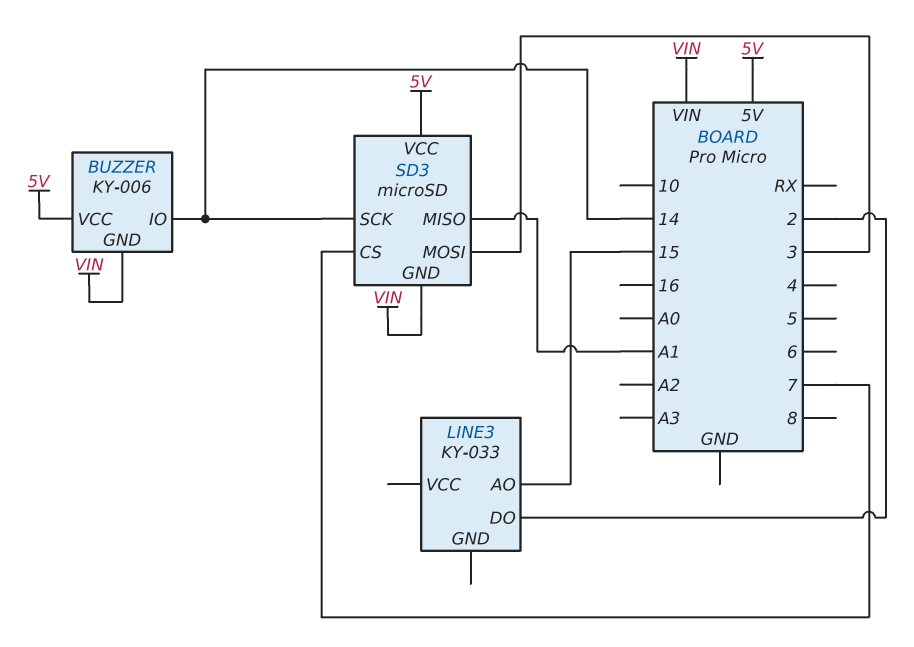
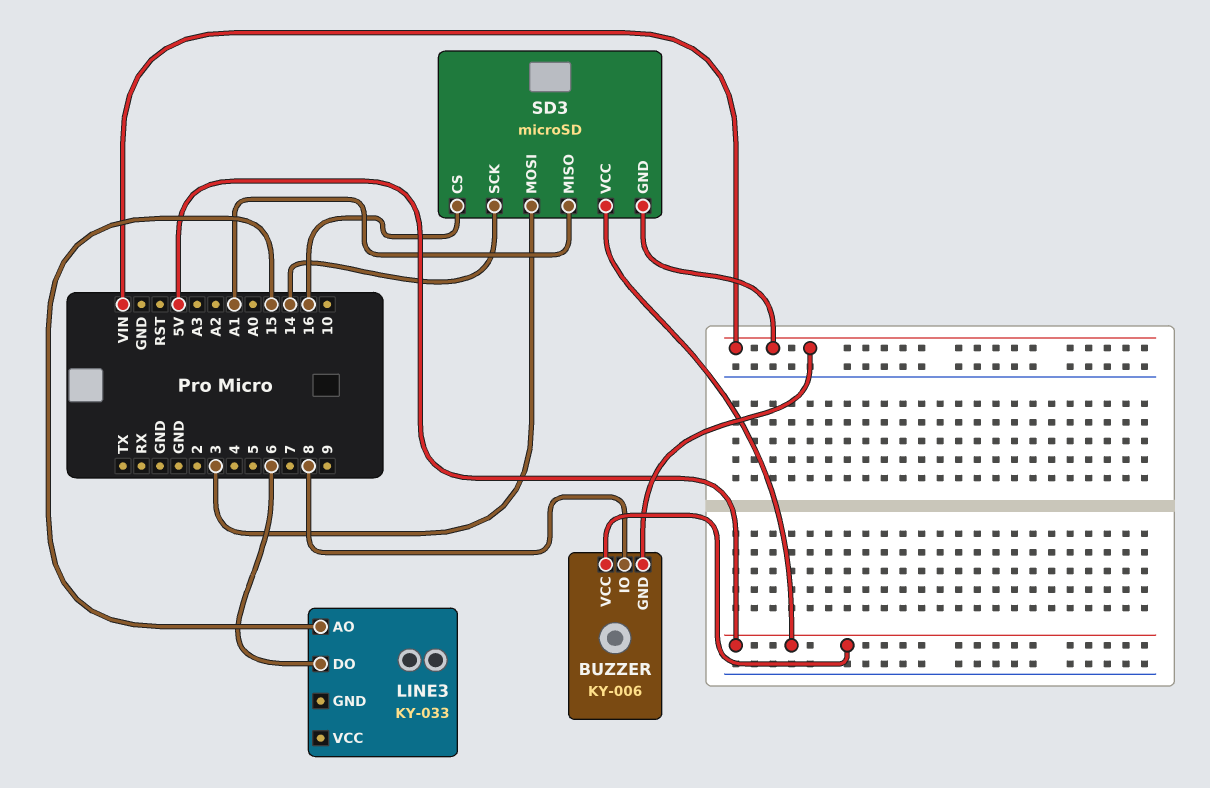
BUZZER pin IO: 14 -> 8
LINE3 pin DO: 2 -> 6
SD3 pin CS: 7 -> 16

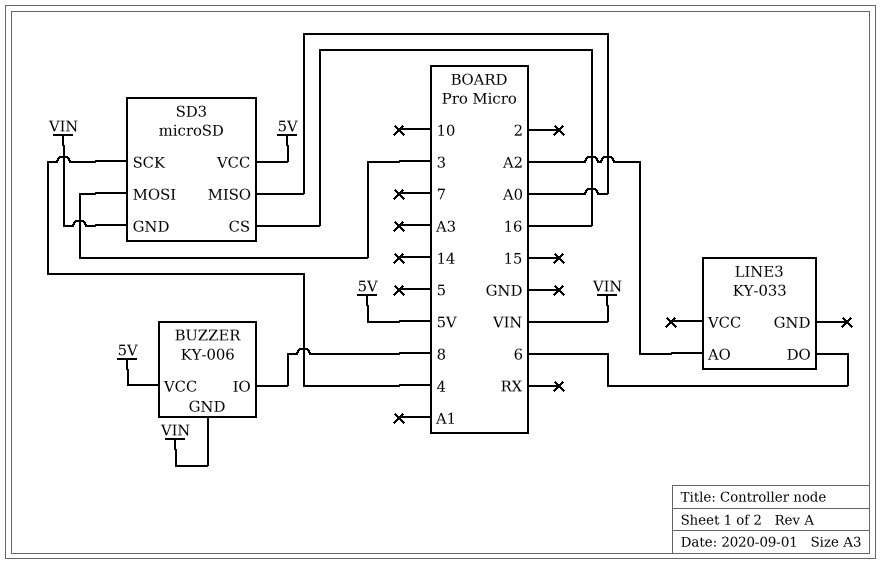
LINE3 pin AO: 15 -> A2
SD3 pin MISO: A1 -> A0
SD3 pin SCK: 14 -> 4

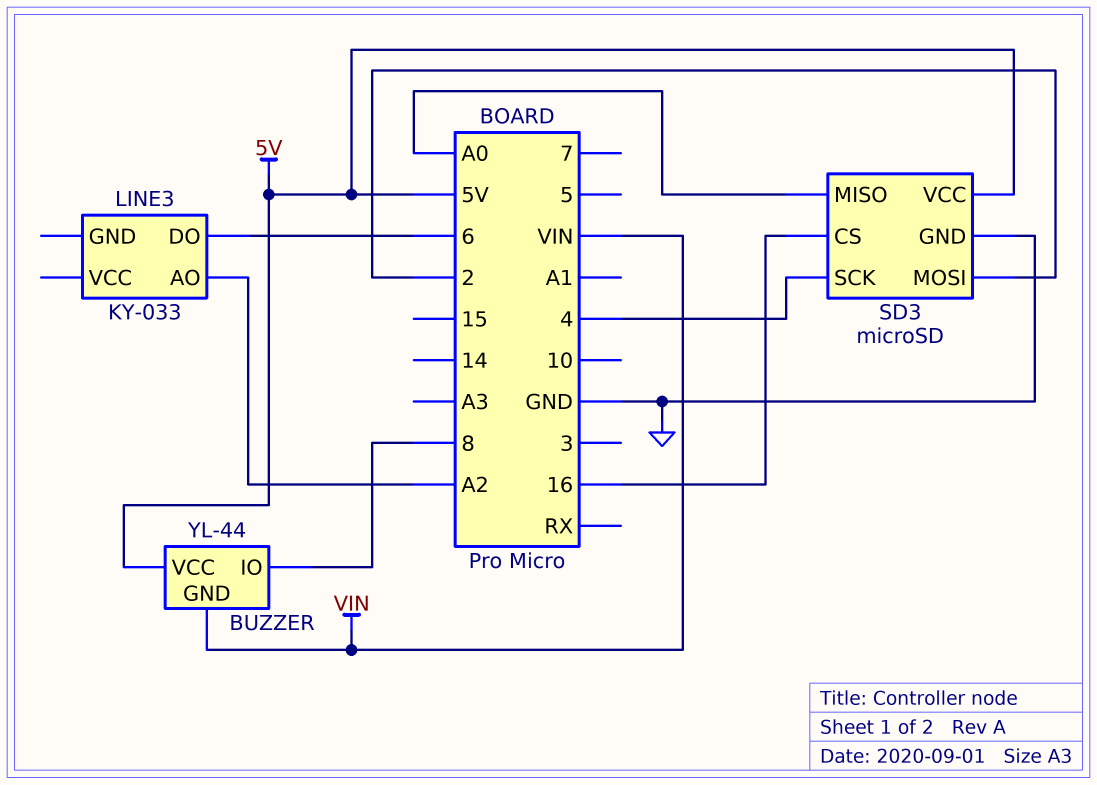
BUZZER: KY-006 -> YL-44
SD3 pin GND: VIN -> GND
SD3 pin MOSI: 3 -> 2

